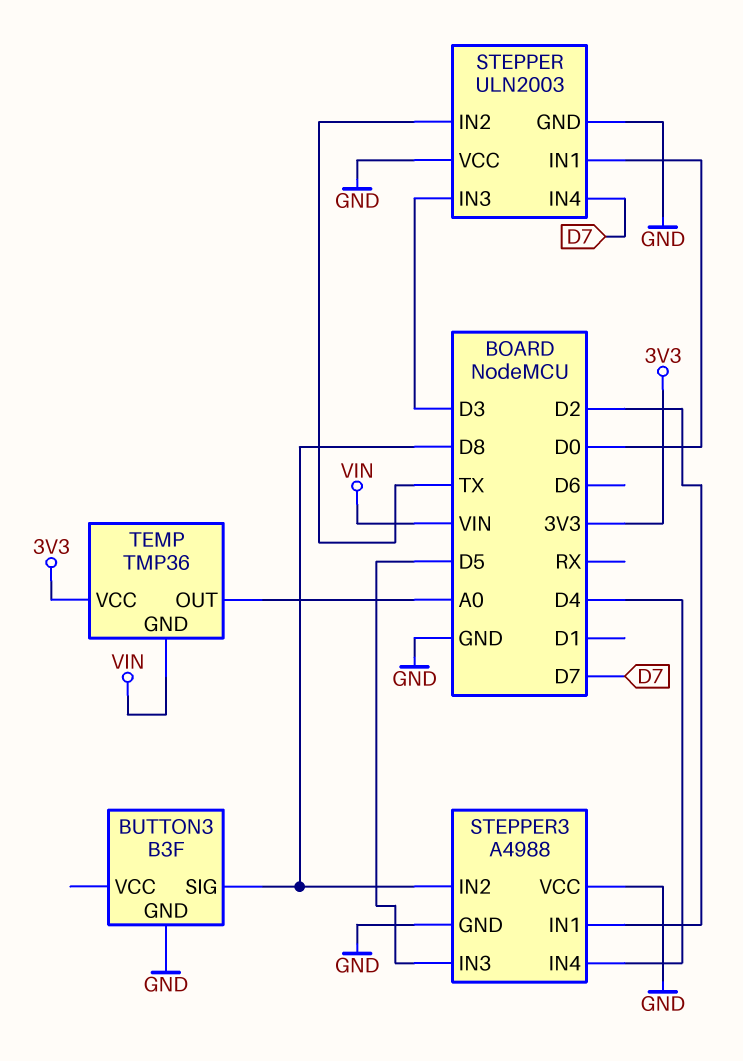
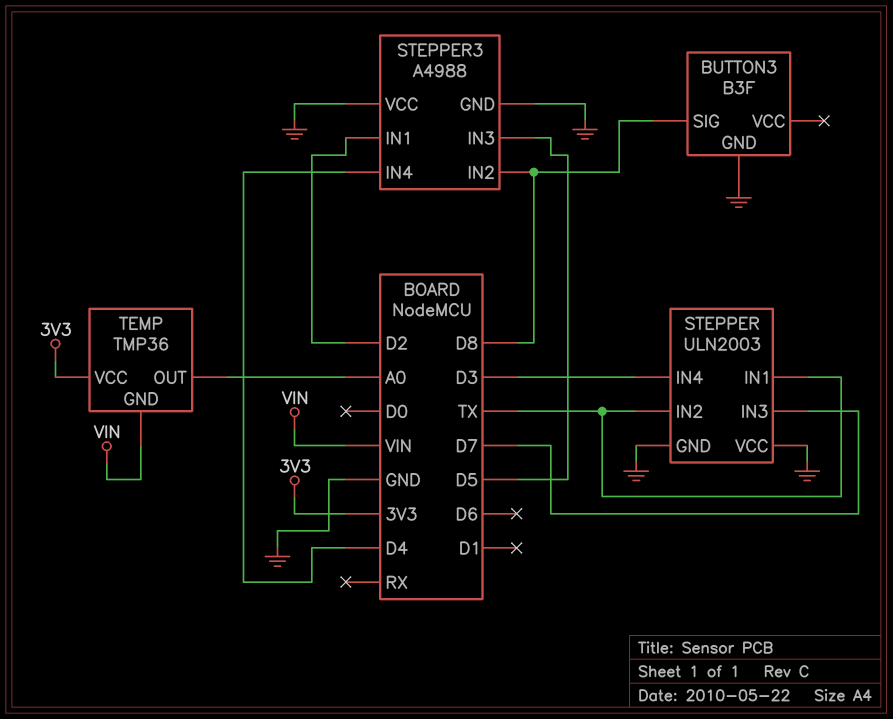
STEPPER pin IN1: D0 -> TX
STEPPER pin IN3: D3 -> D7
STEPPER pin IN4: D7 -> D3

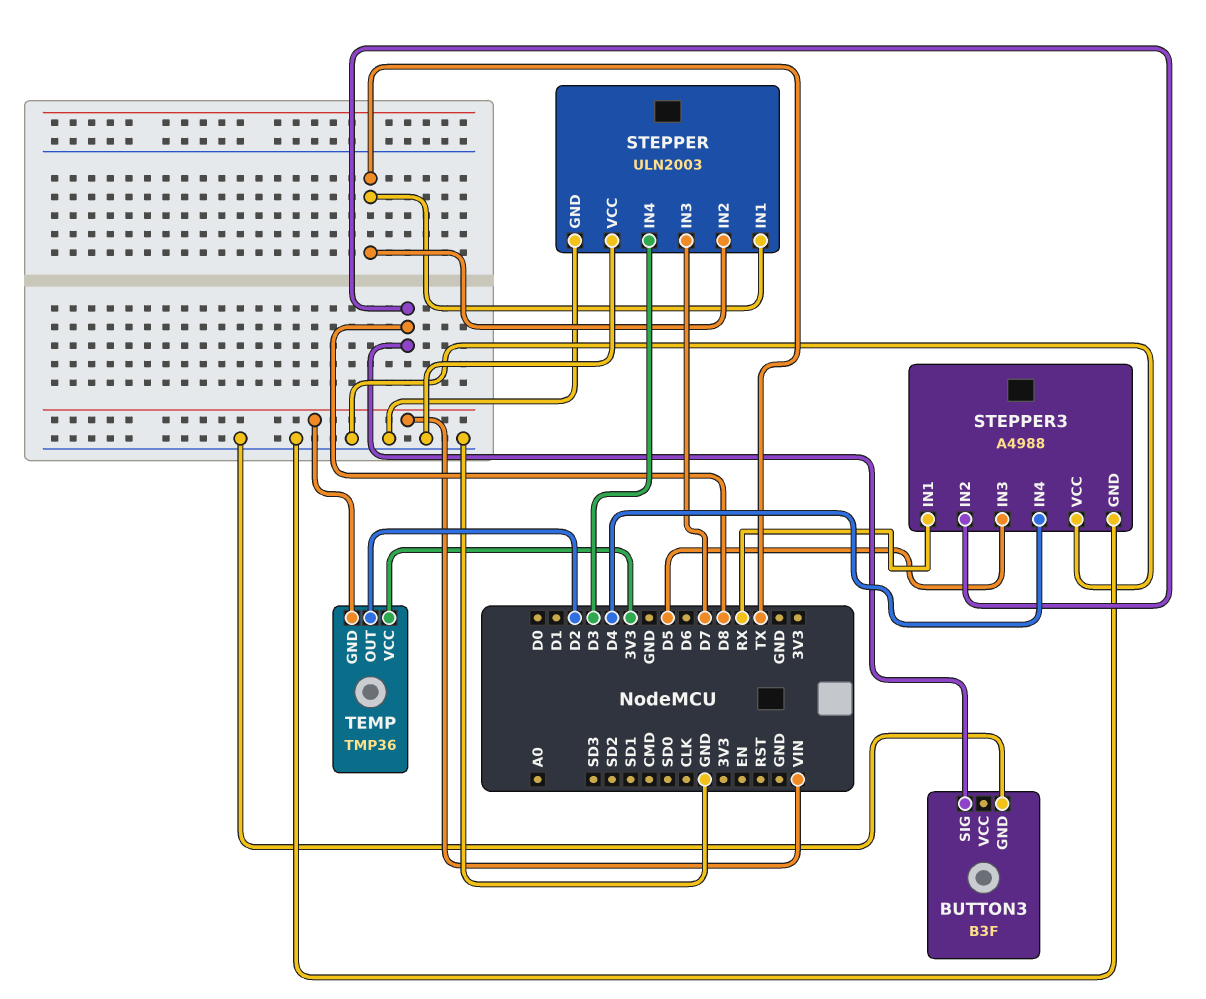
STEPPER3 pin IN1: D2 -> RX
TEMP pin OUT: A0 -> D2

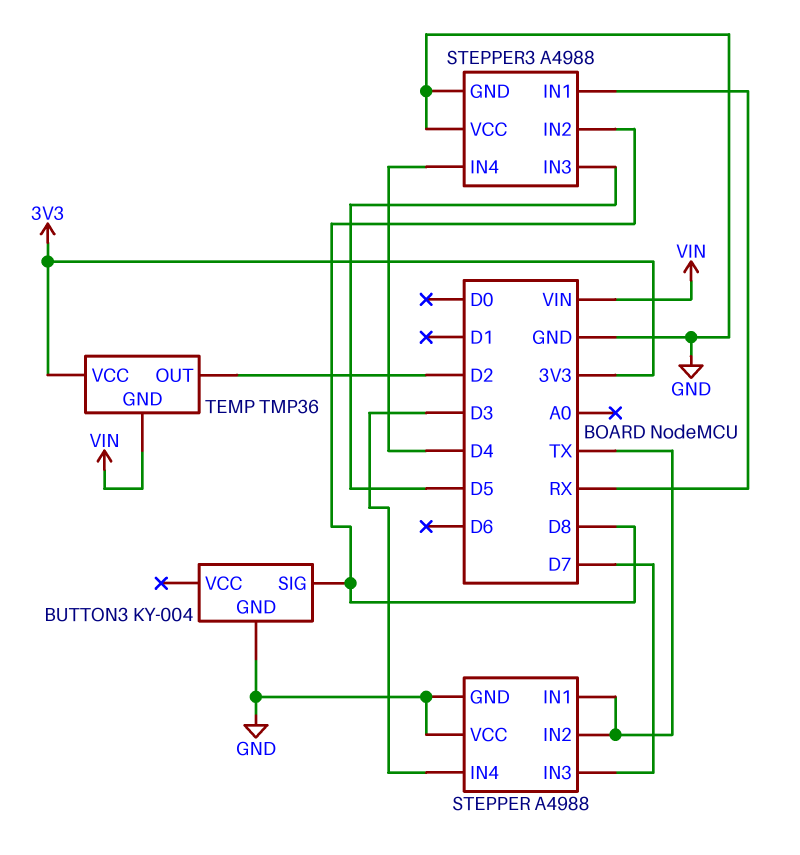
BUTTON3: B3F -> KY-004
STEPPER: ULN2003 -> A4988

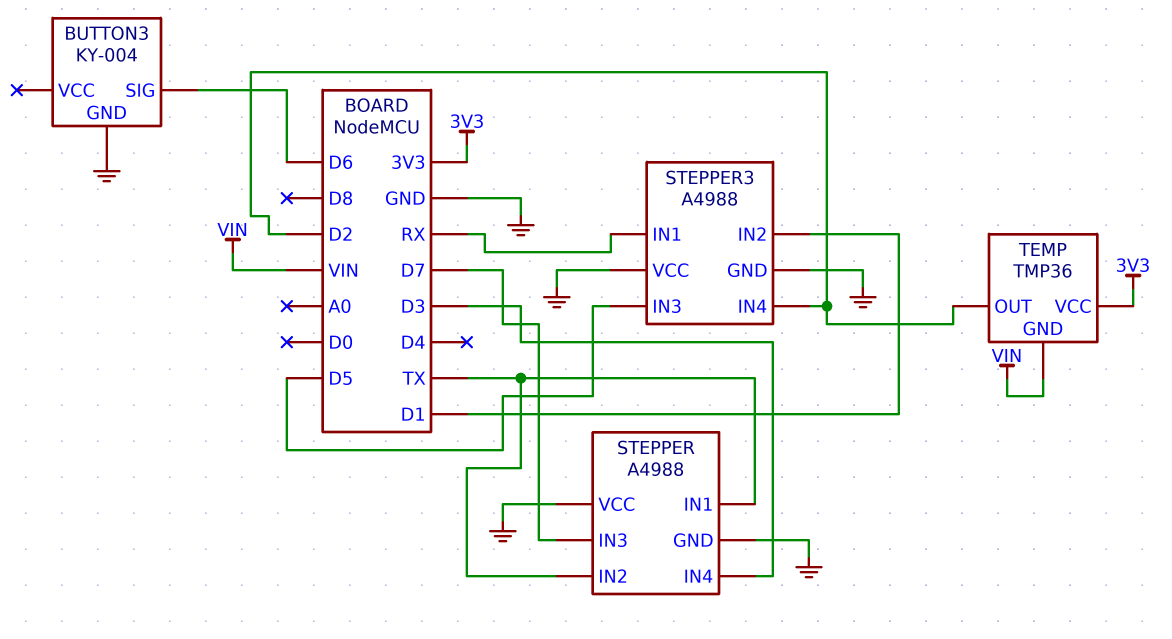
BUTTON3 pin SIG: D8 -> D6
STEPPER3 pin IN2: D8 -> D1
STEPPER3 pin IN4: D4 -> D2

